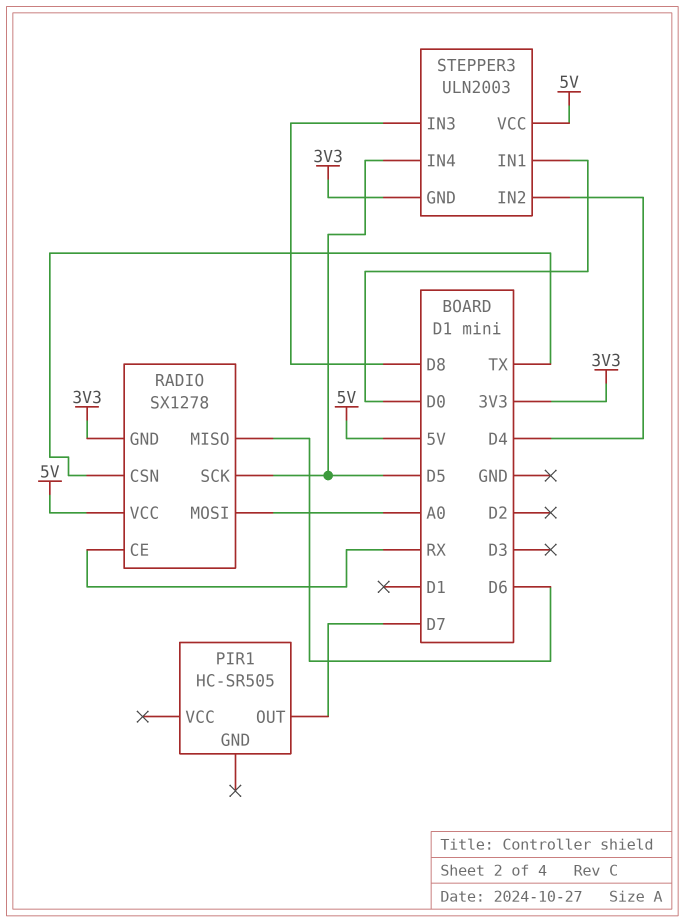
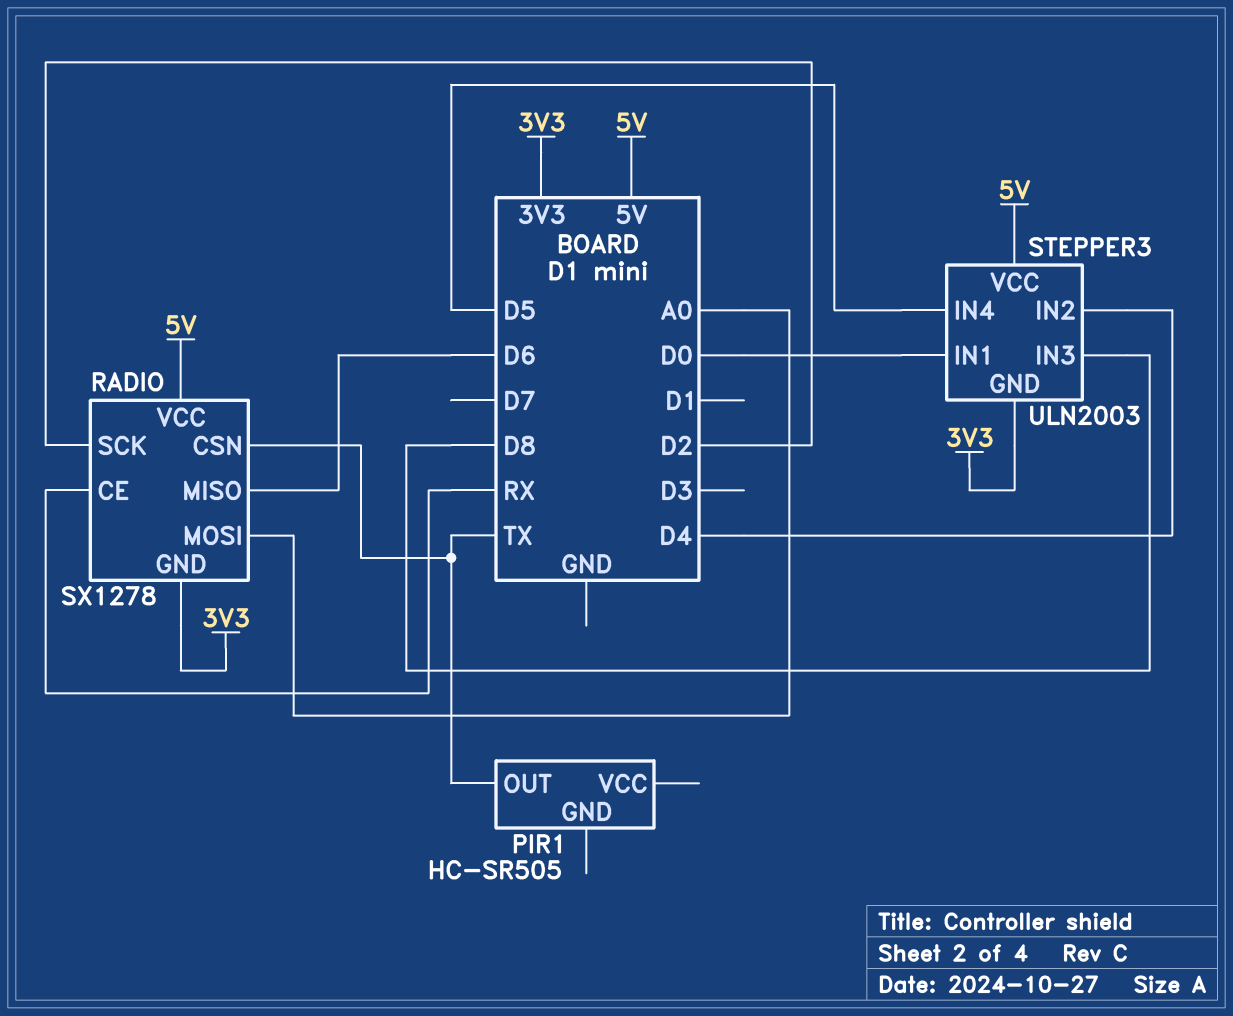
PIR1 pin OUT: D7 -> TX
RADIO pin SCK: D5 -> D2

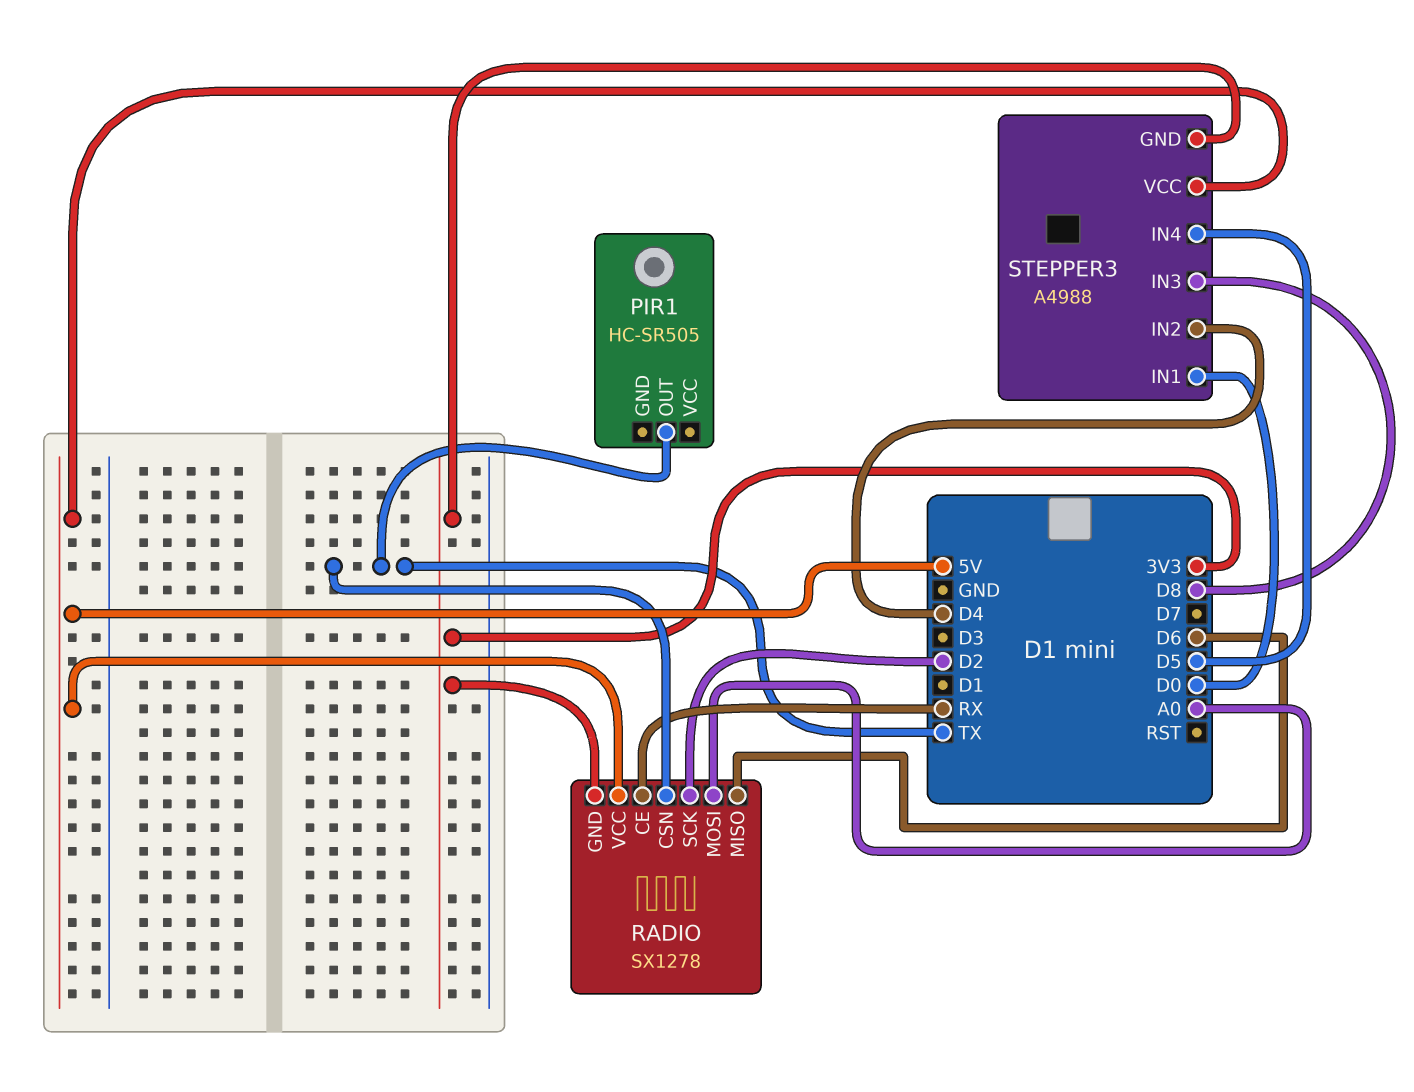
STEPPER3: ULN2003 -> A4988

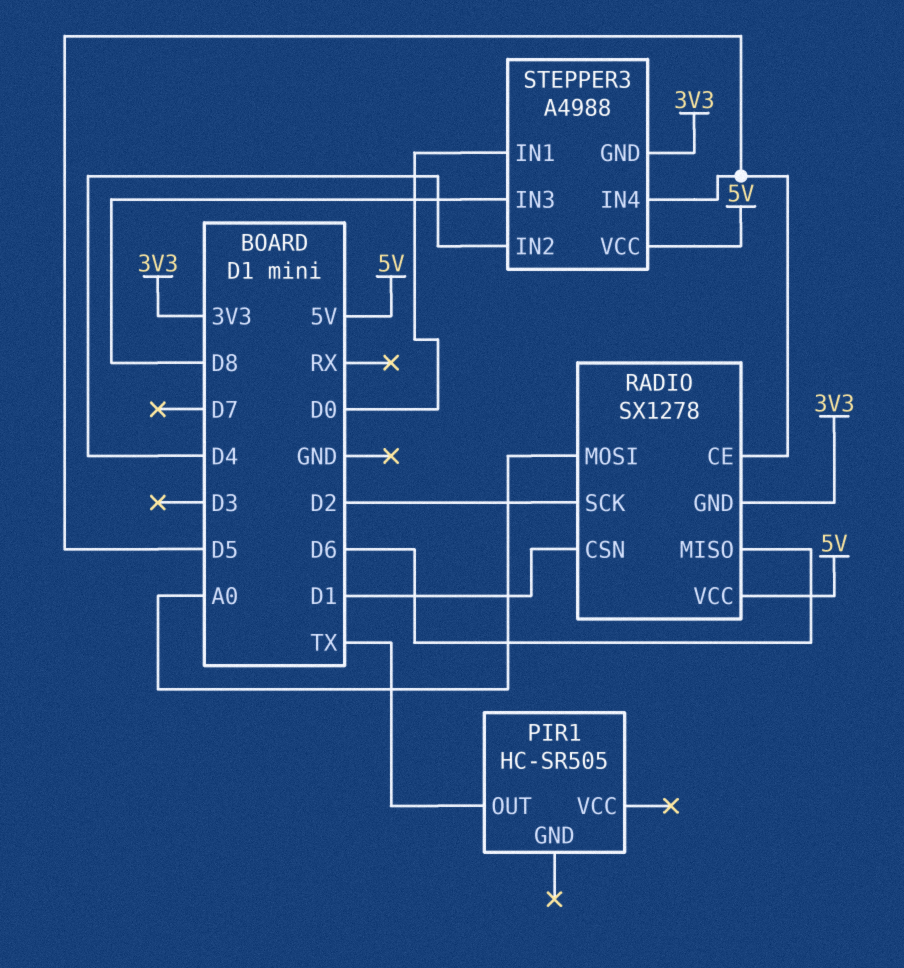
RADIO pin CE: RX -> D5
RADIO pin CSN: TX -> D1

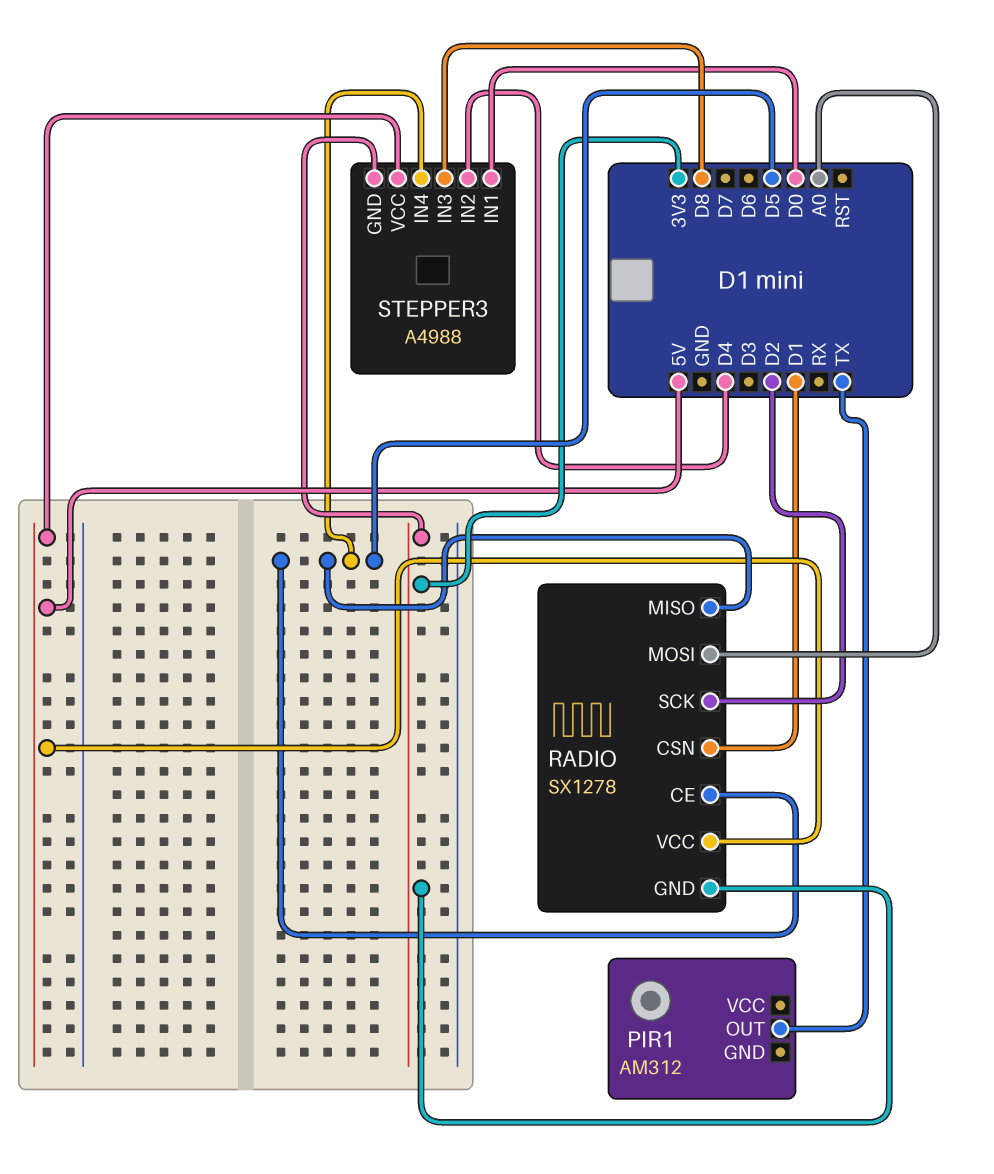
PIR1: HC-SR505 -> AM312
RADIO pin MISO: D6 -> D5

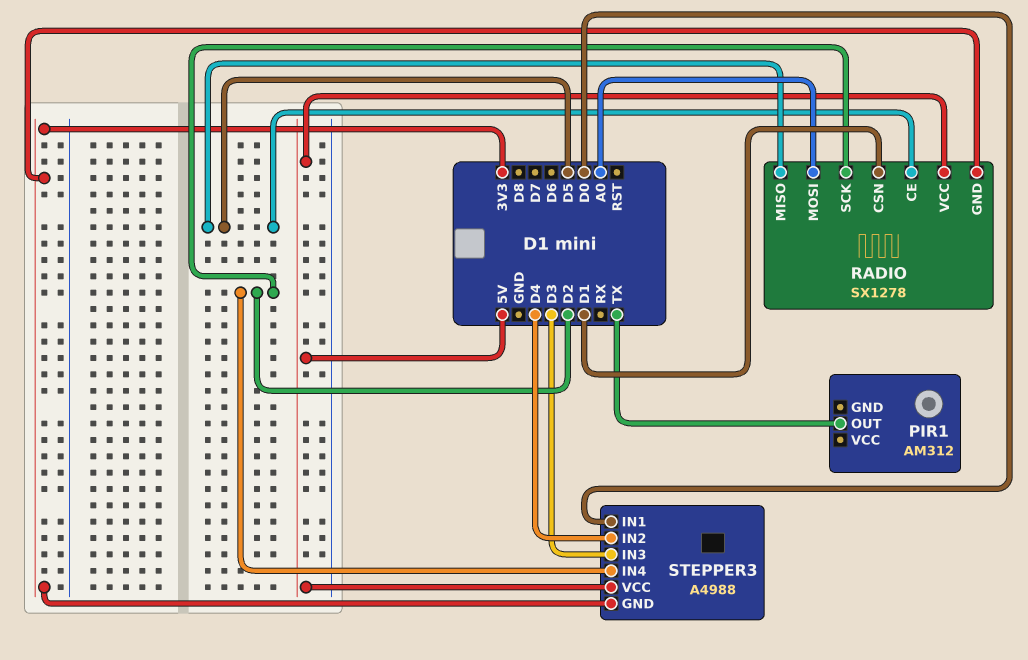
STEPPER3 pin IN3: D8 -> D3
STEPPER3 pin IN4: D5 -> D2

